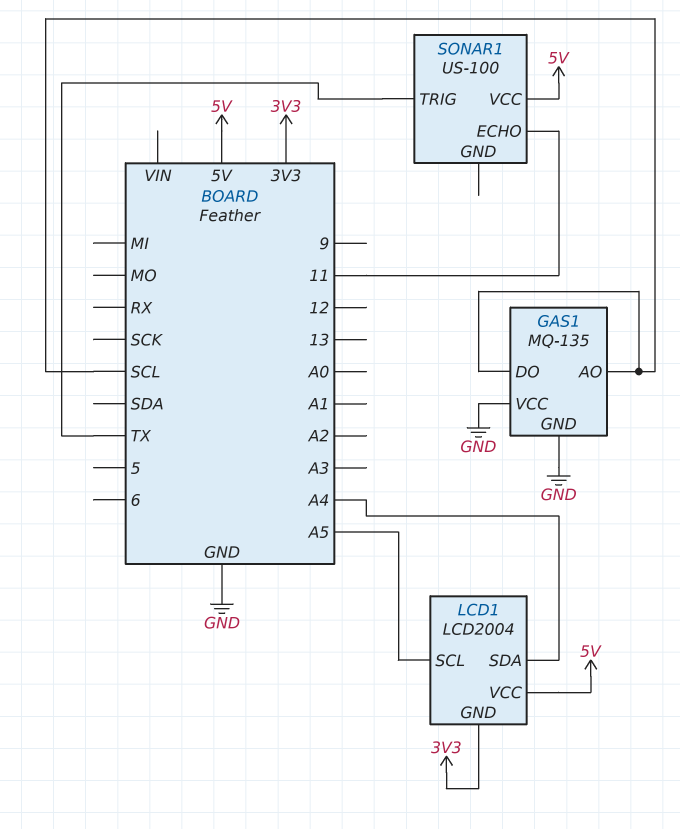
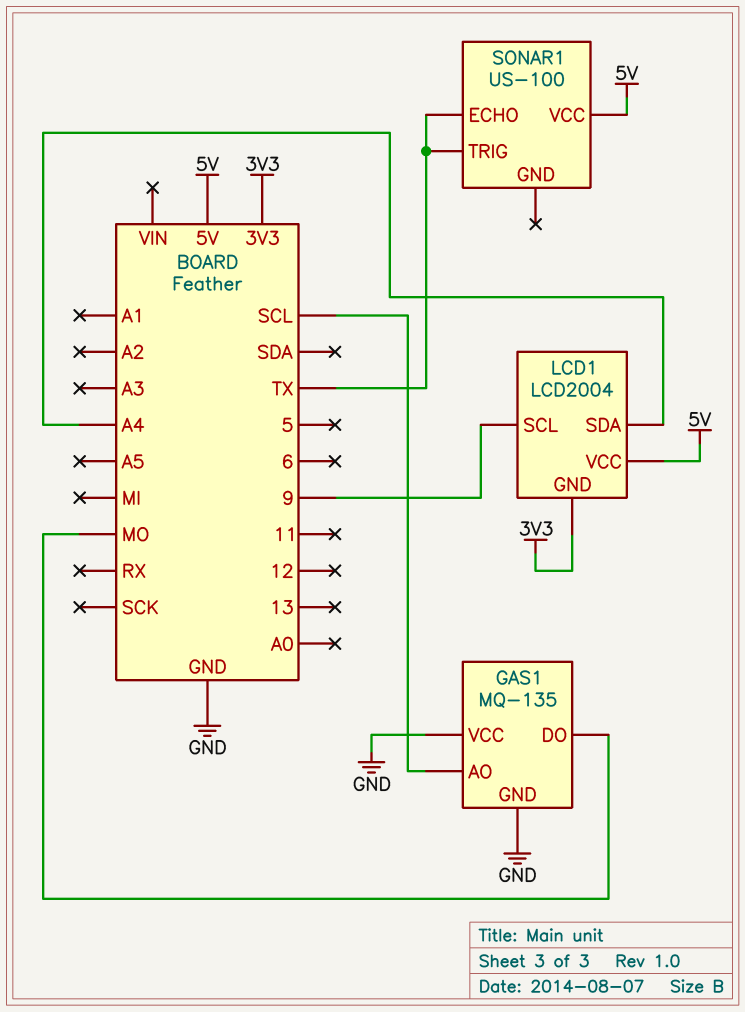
GAS1 pin DO: SCL -> MO
LCD1 pin SCL: A5 -> 9
SONAR1 pin ECHO: 11 -> TX

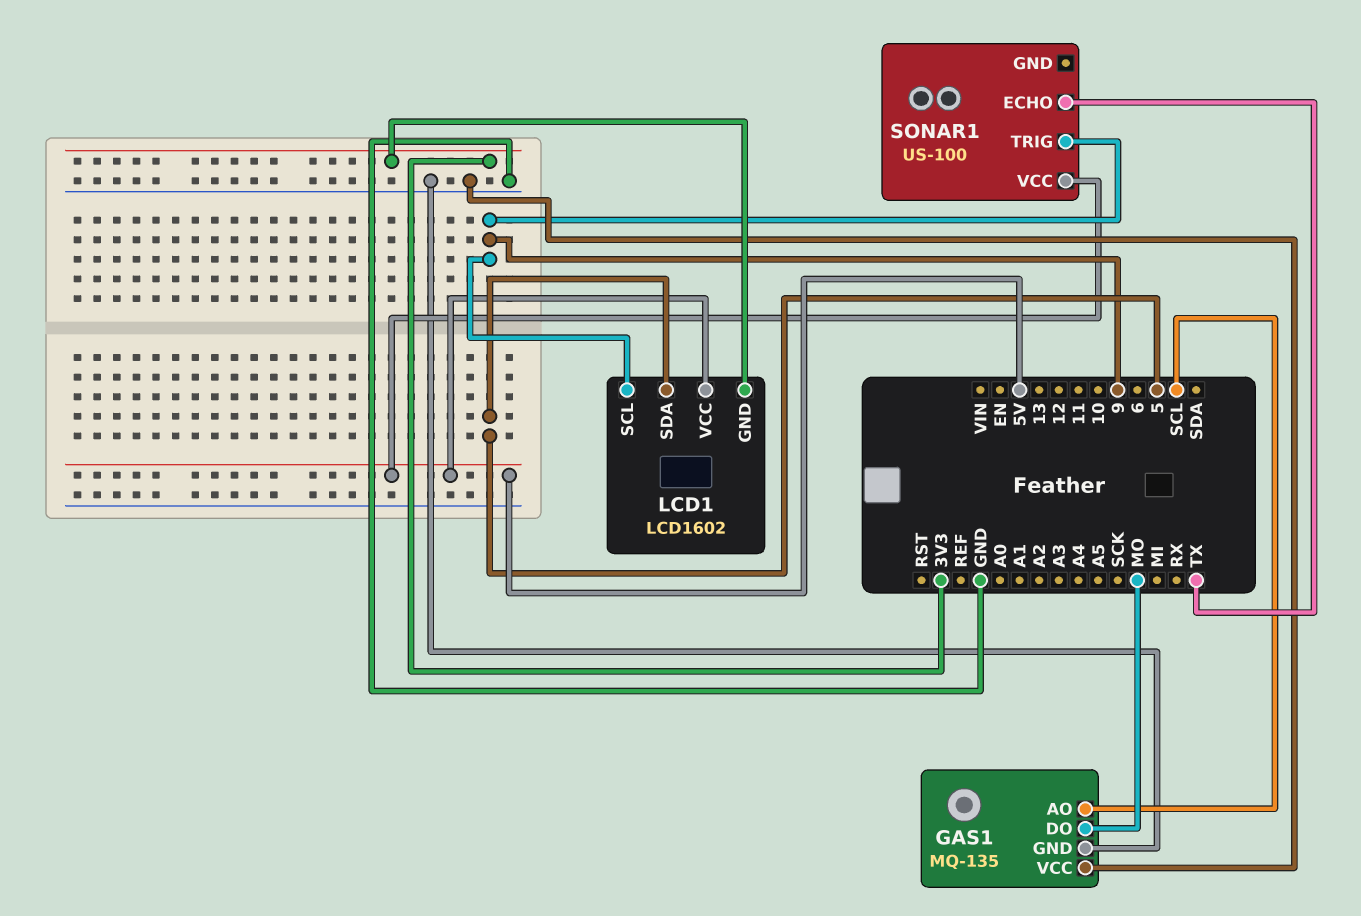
LCD1: LCD2004 -> LCD1602
LCD1 pin SDA: A4 -> 5
SONAR1 pin TRIG: TX -> 9

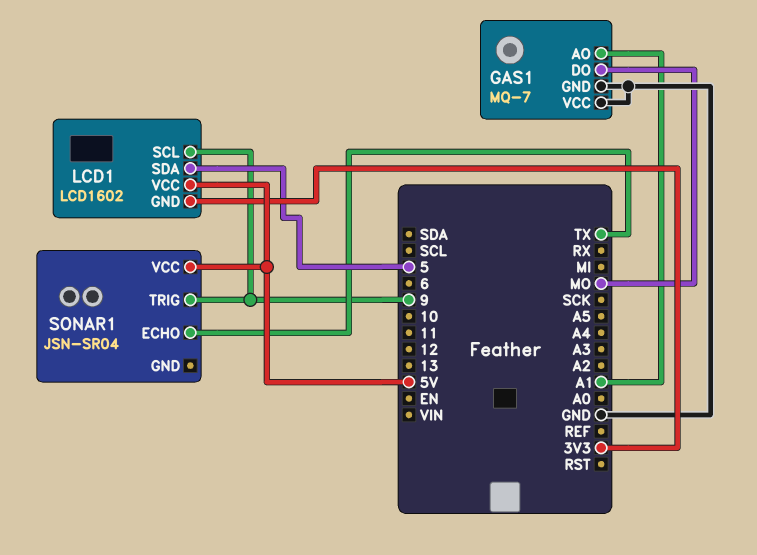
GAS1: MQ-135 -> MQ-7
GAS1 pin AO: SCL -> A1
SONAR1: US-100 -> JSN-SR04

